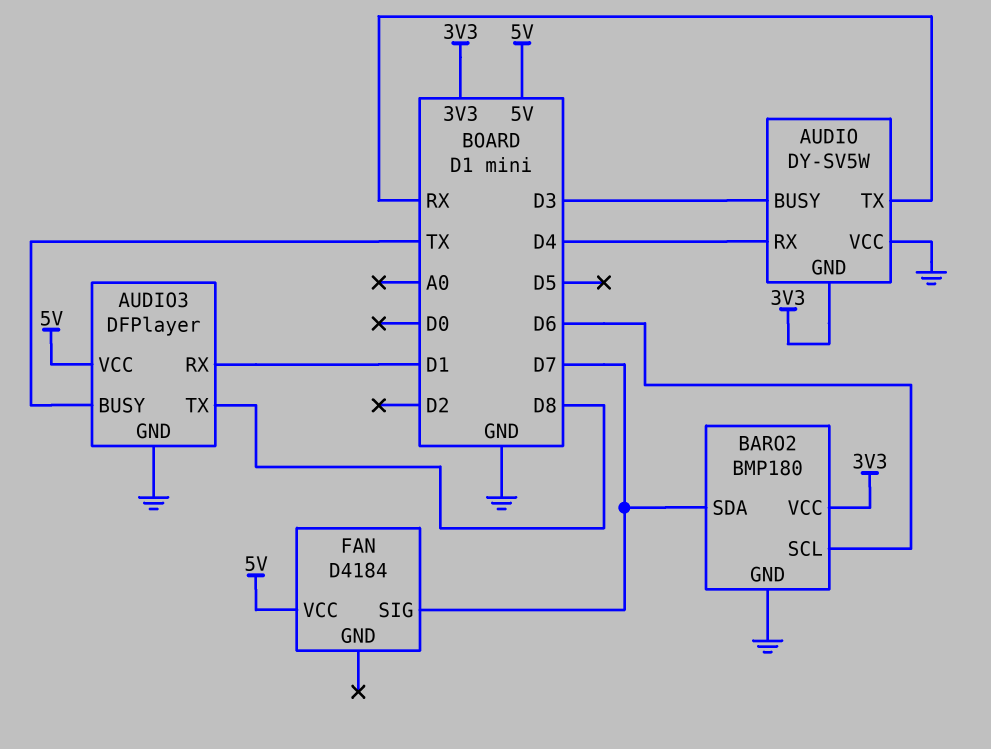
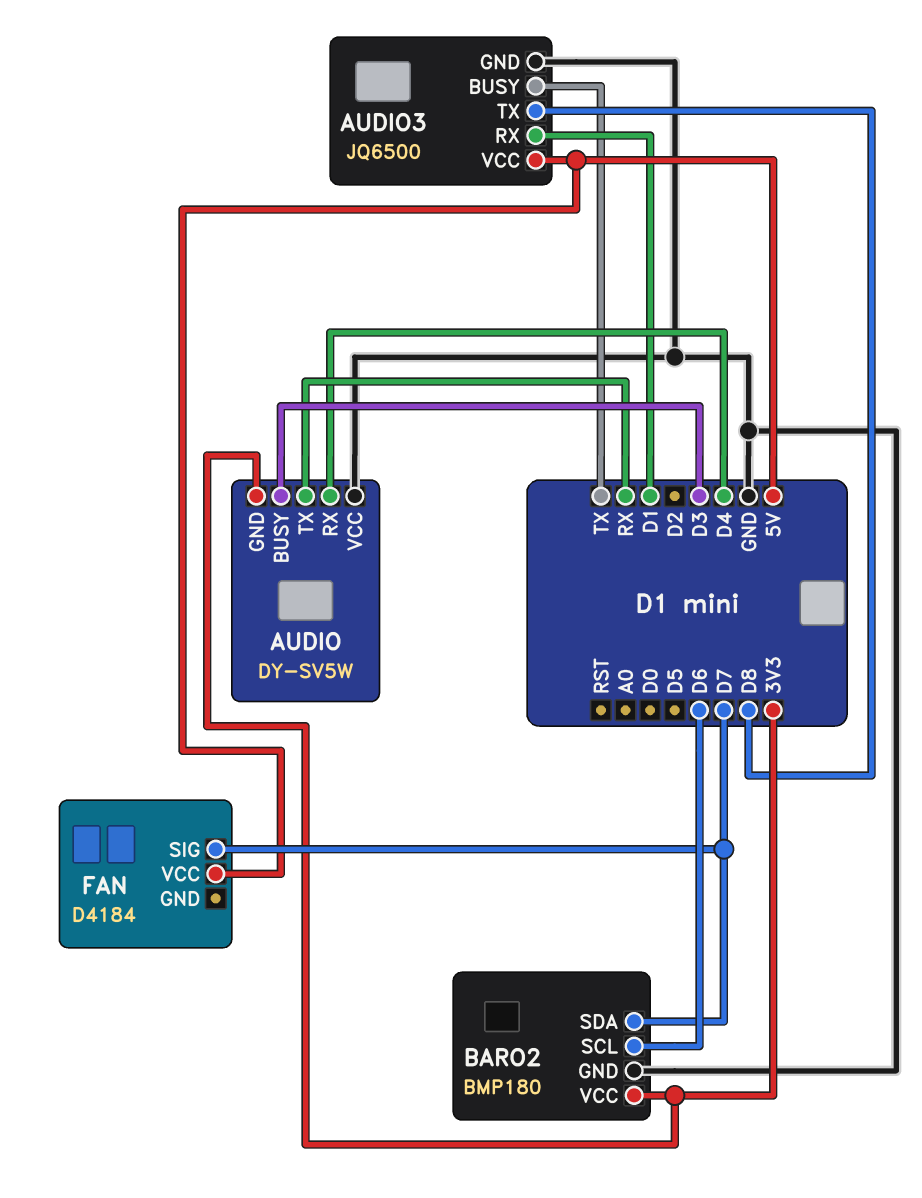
AUDIO3: DFPlayer -> JQ6500

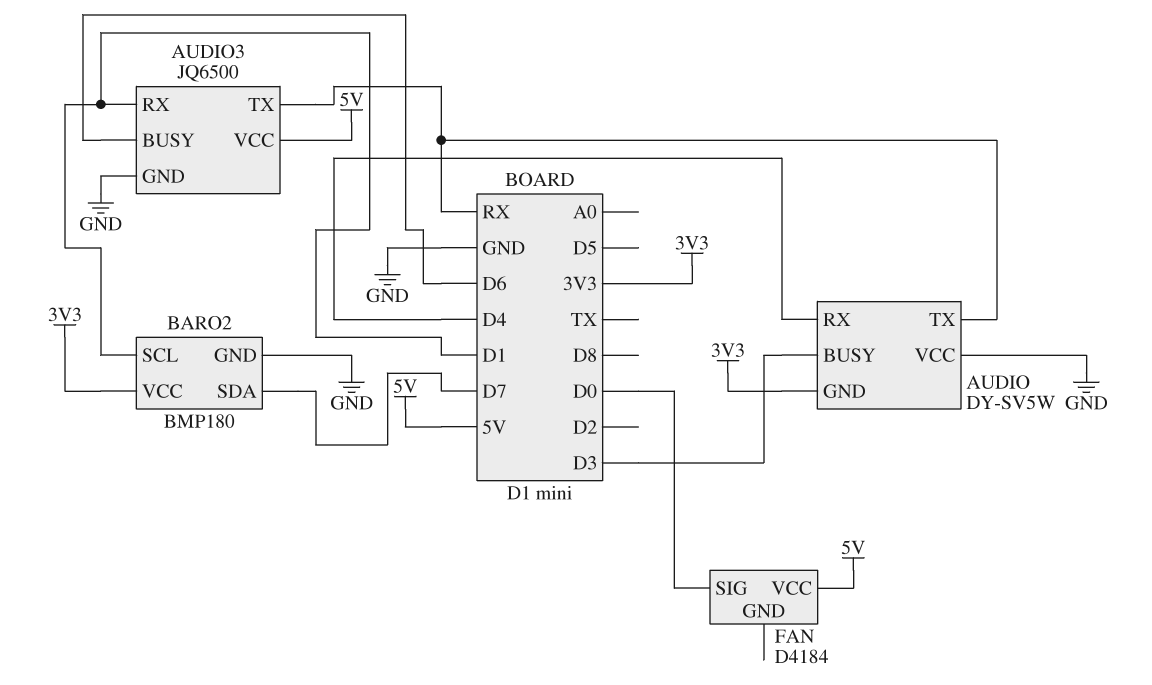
AUDIO3 pin BUSY: TX -> D6
AUDIO3 pin TX: D8 -> RX
BARO2 pin SCL: D6 -> D1
FAN pin SIG: D7 -> D0

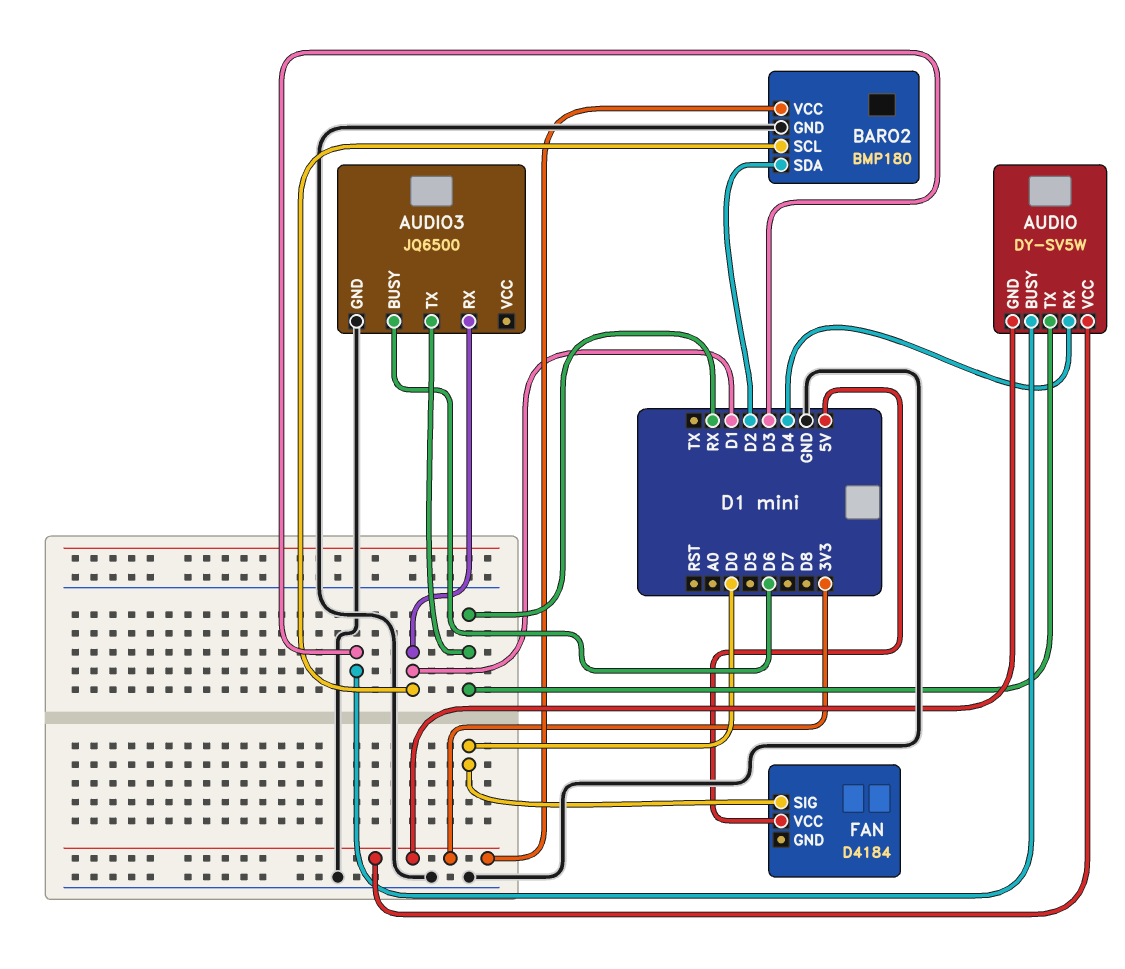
AUDIO pin VCC: GND -> 3V3
AUDIO3 pin VCC: 5V -> none
BARO2 pin SDA: D7 -> D2

